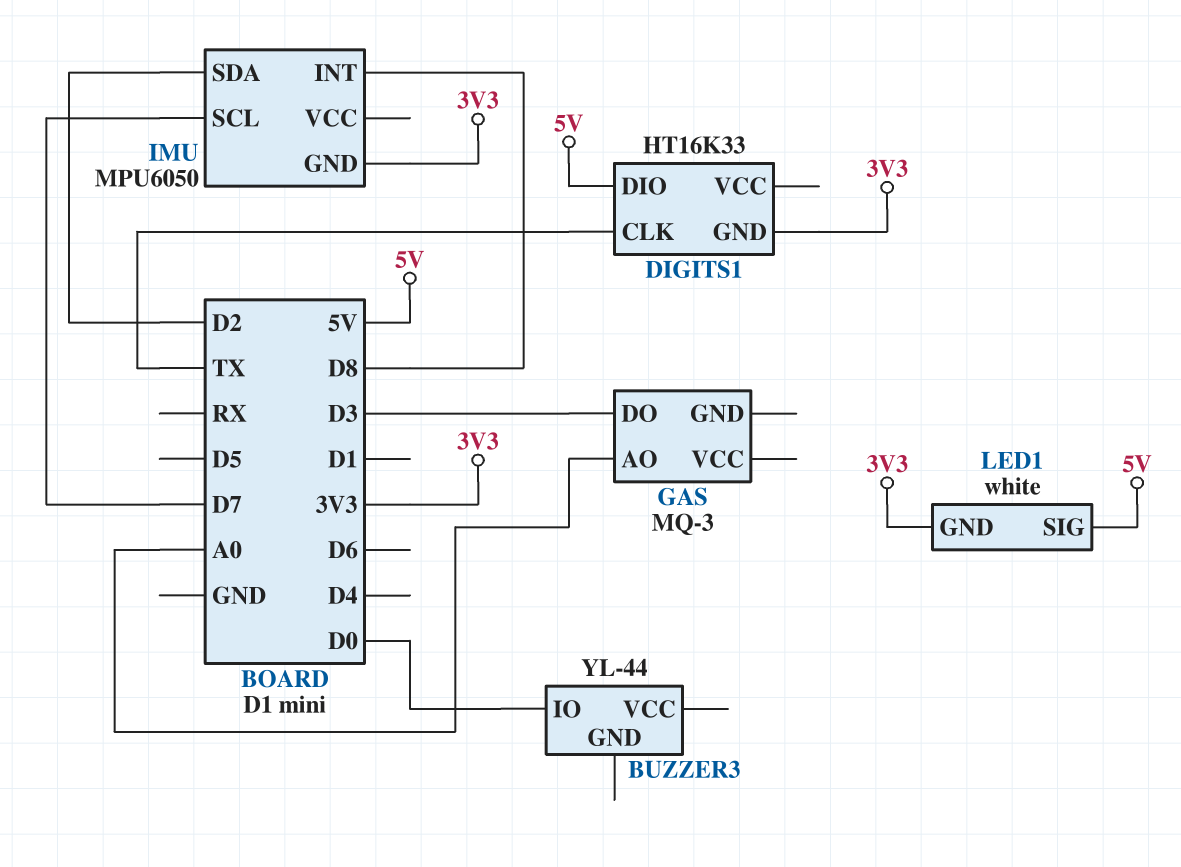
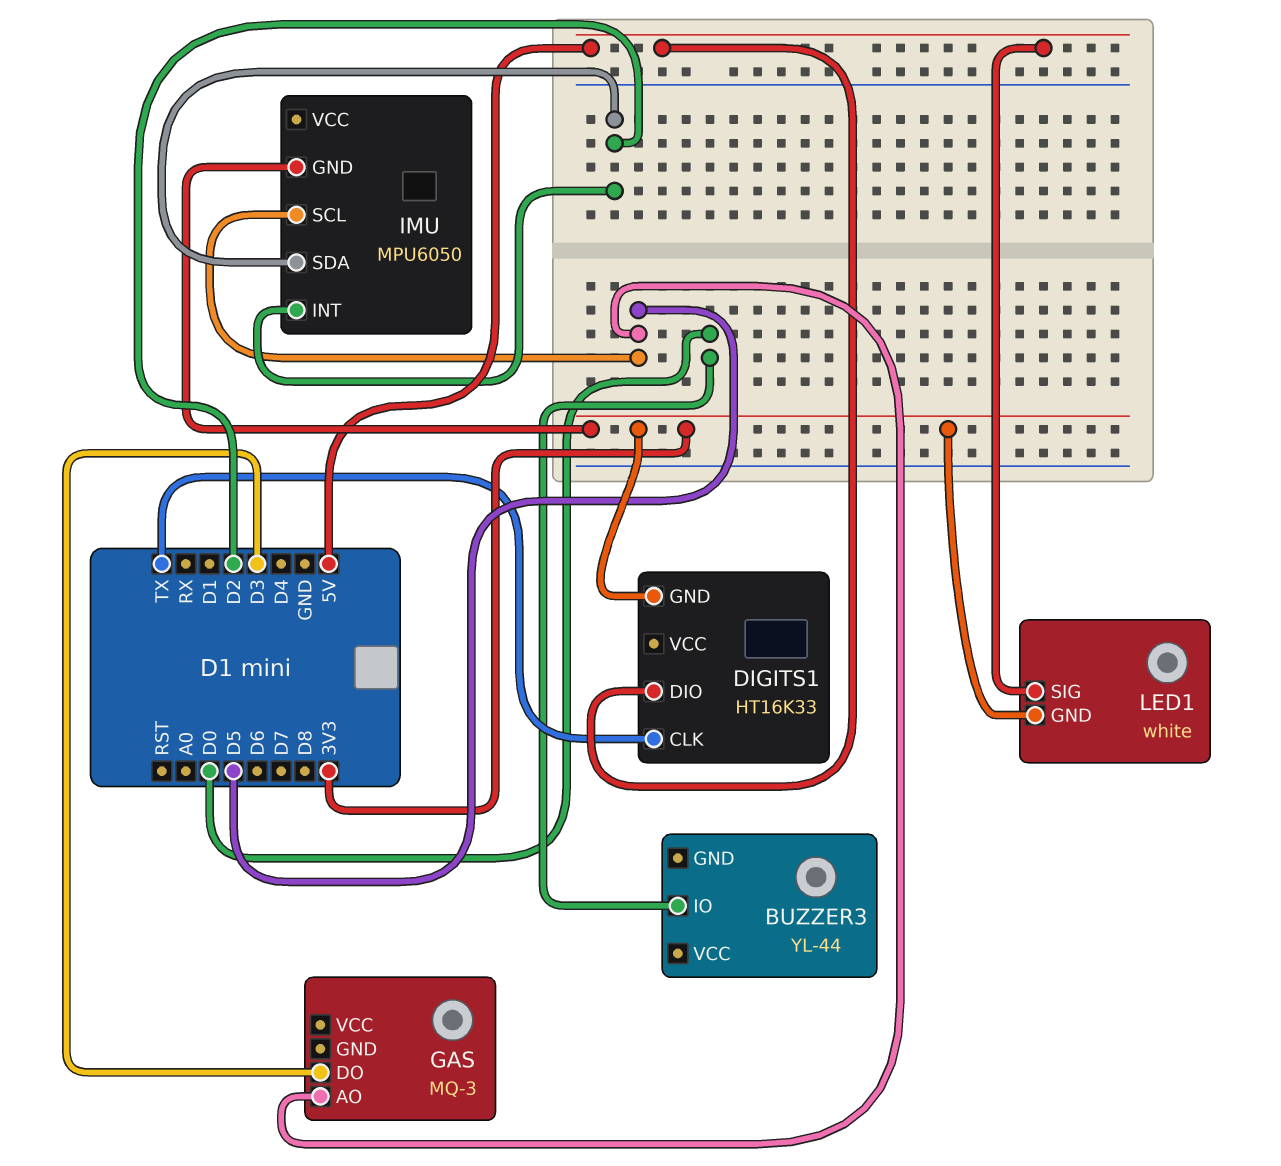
GAS pin AO: A0 -> D5
IMU pin INT: D8 -> D2
IMU pin SCL: D7 -> D5

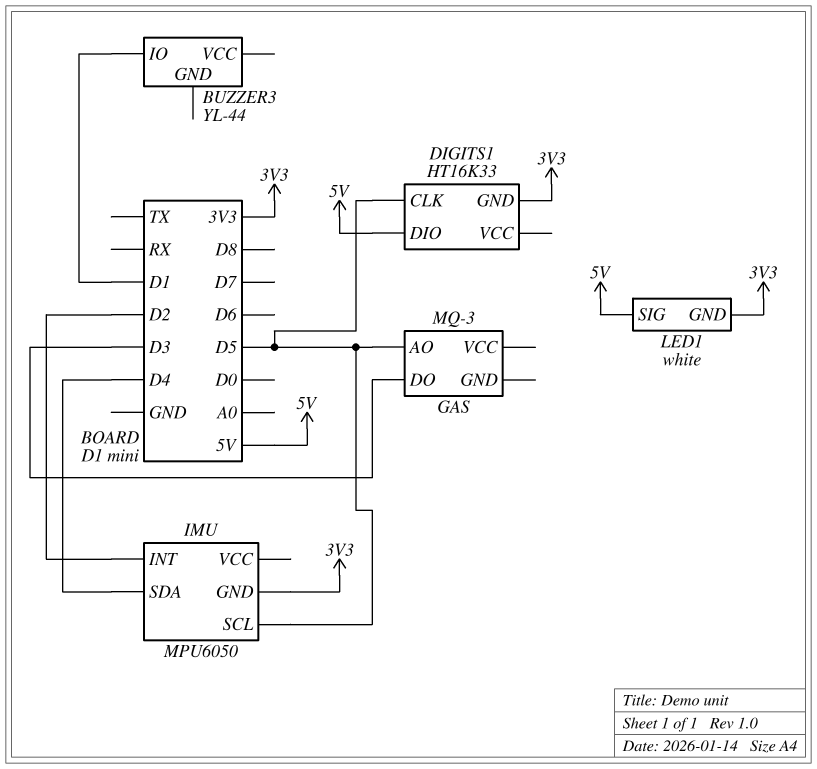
BUZZER3 pin IO: D0 -> D1
DIGITS1 pin CLK: TX -> D5
IMU pin SDA: D2 -> D4

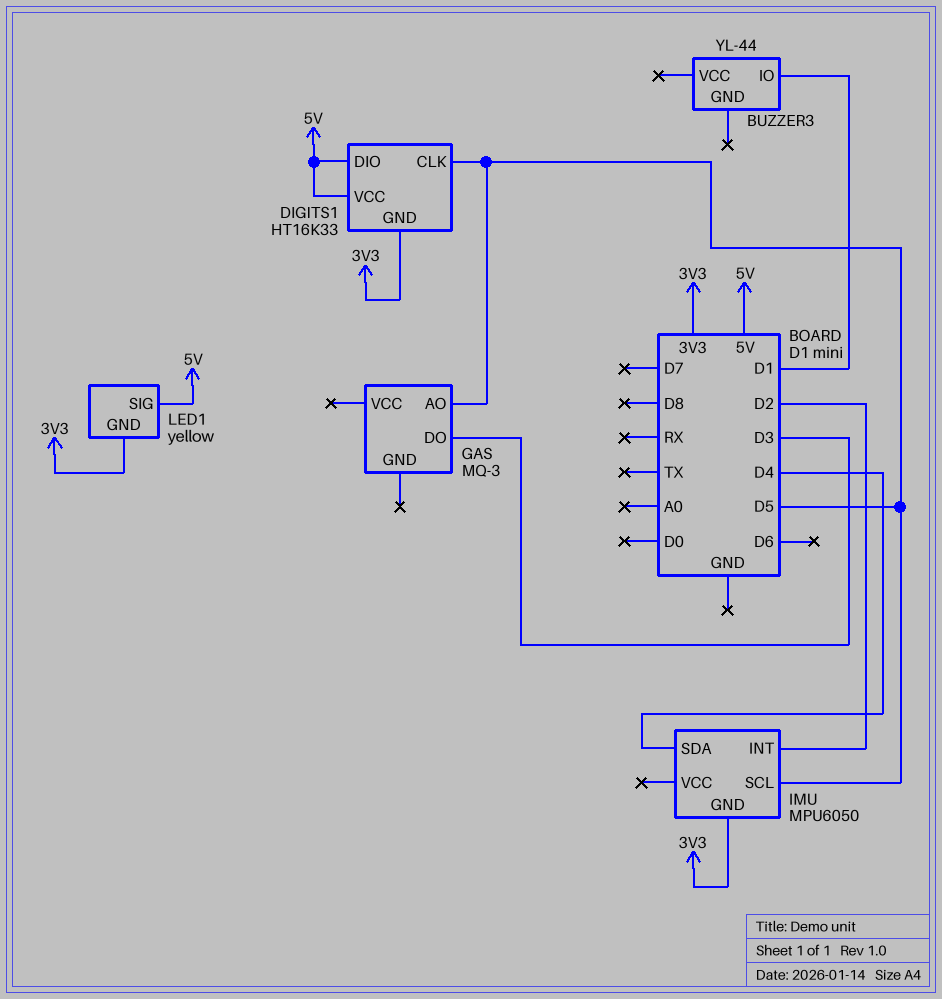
DIGITS1 pin VCC: none -> 5V
LED1: white -> yellow

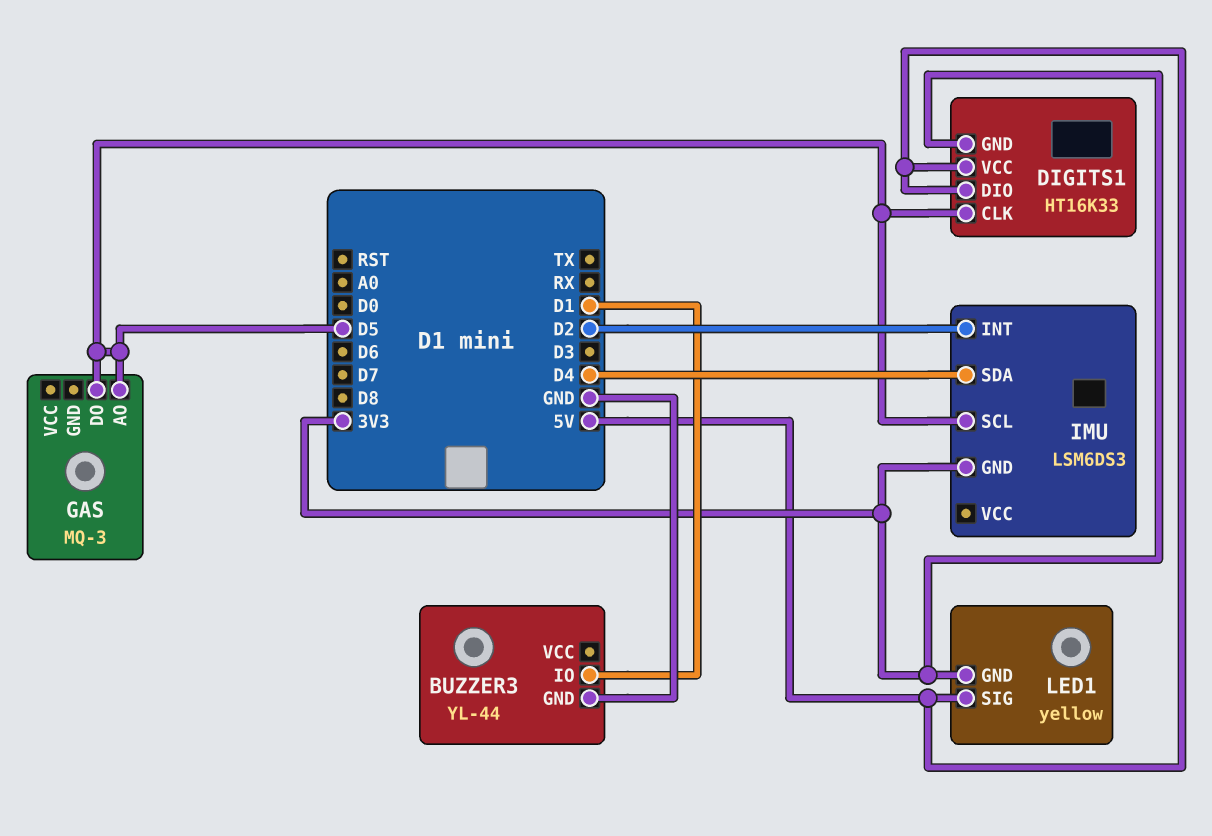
BUZZER3 pin GND: none -> GND
GAS pin DO: D3 -> D5
IMU: MPU6050 -> LSM6DS3

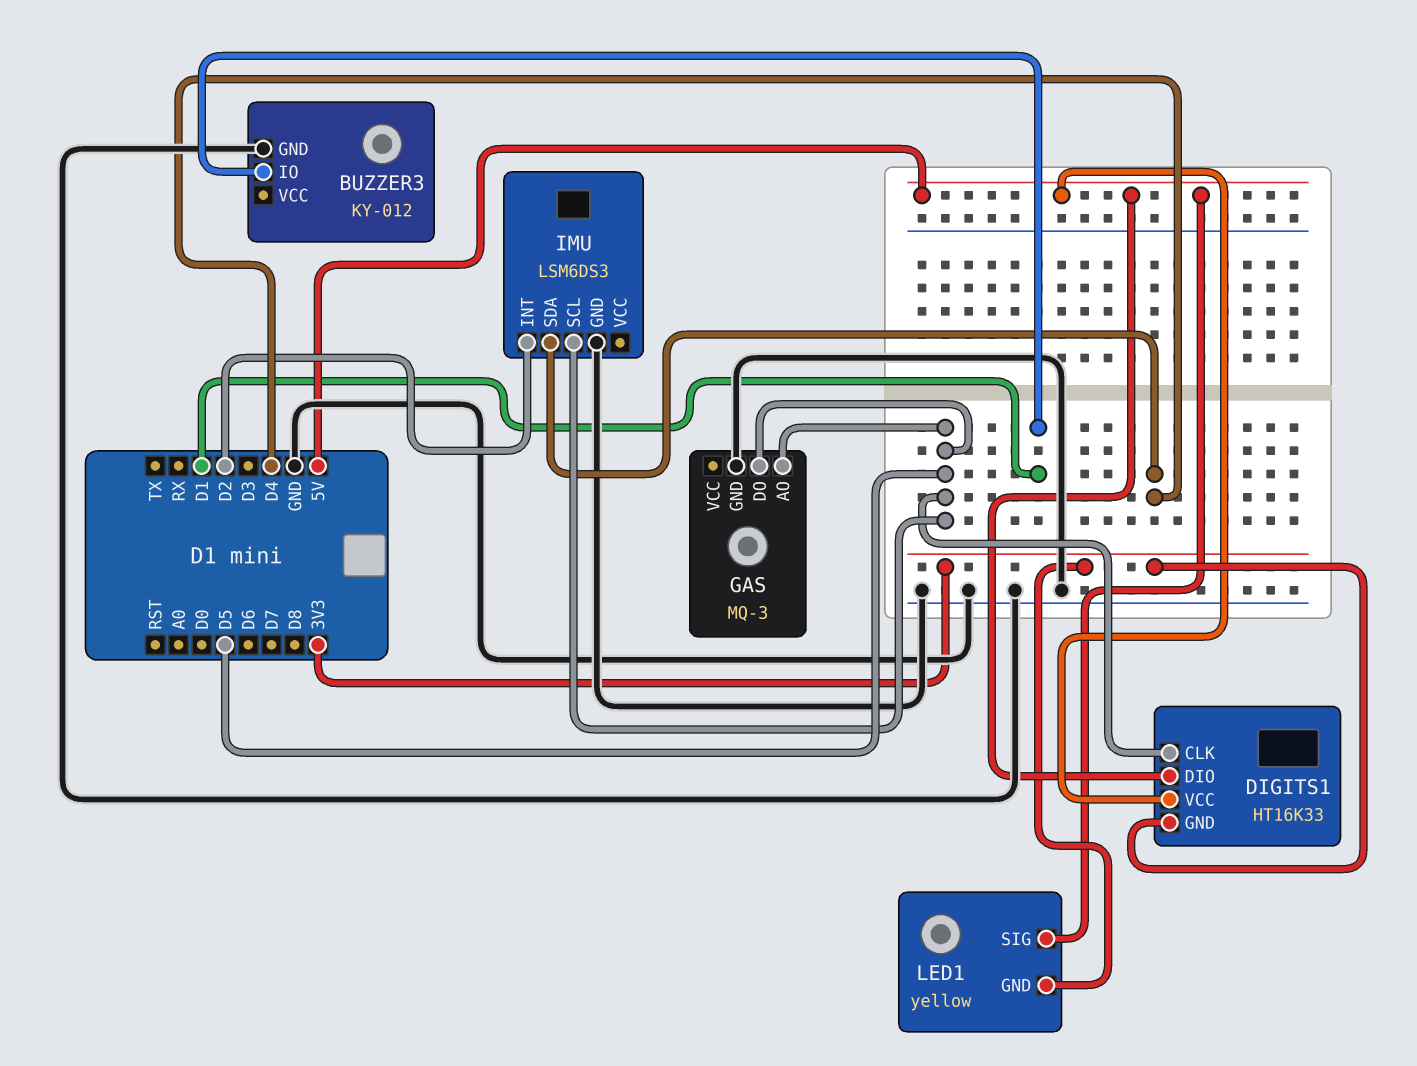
BUZZER3: YL-44 -> KY-012
GAS pin GND: none -> GND
IMU pin GND: 3V3 -> GND

